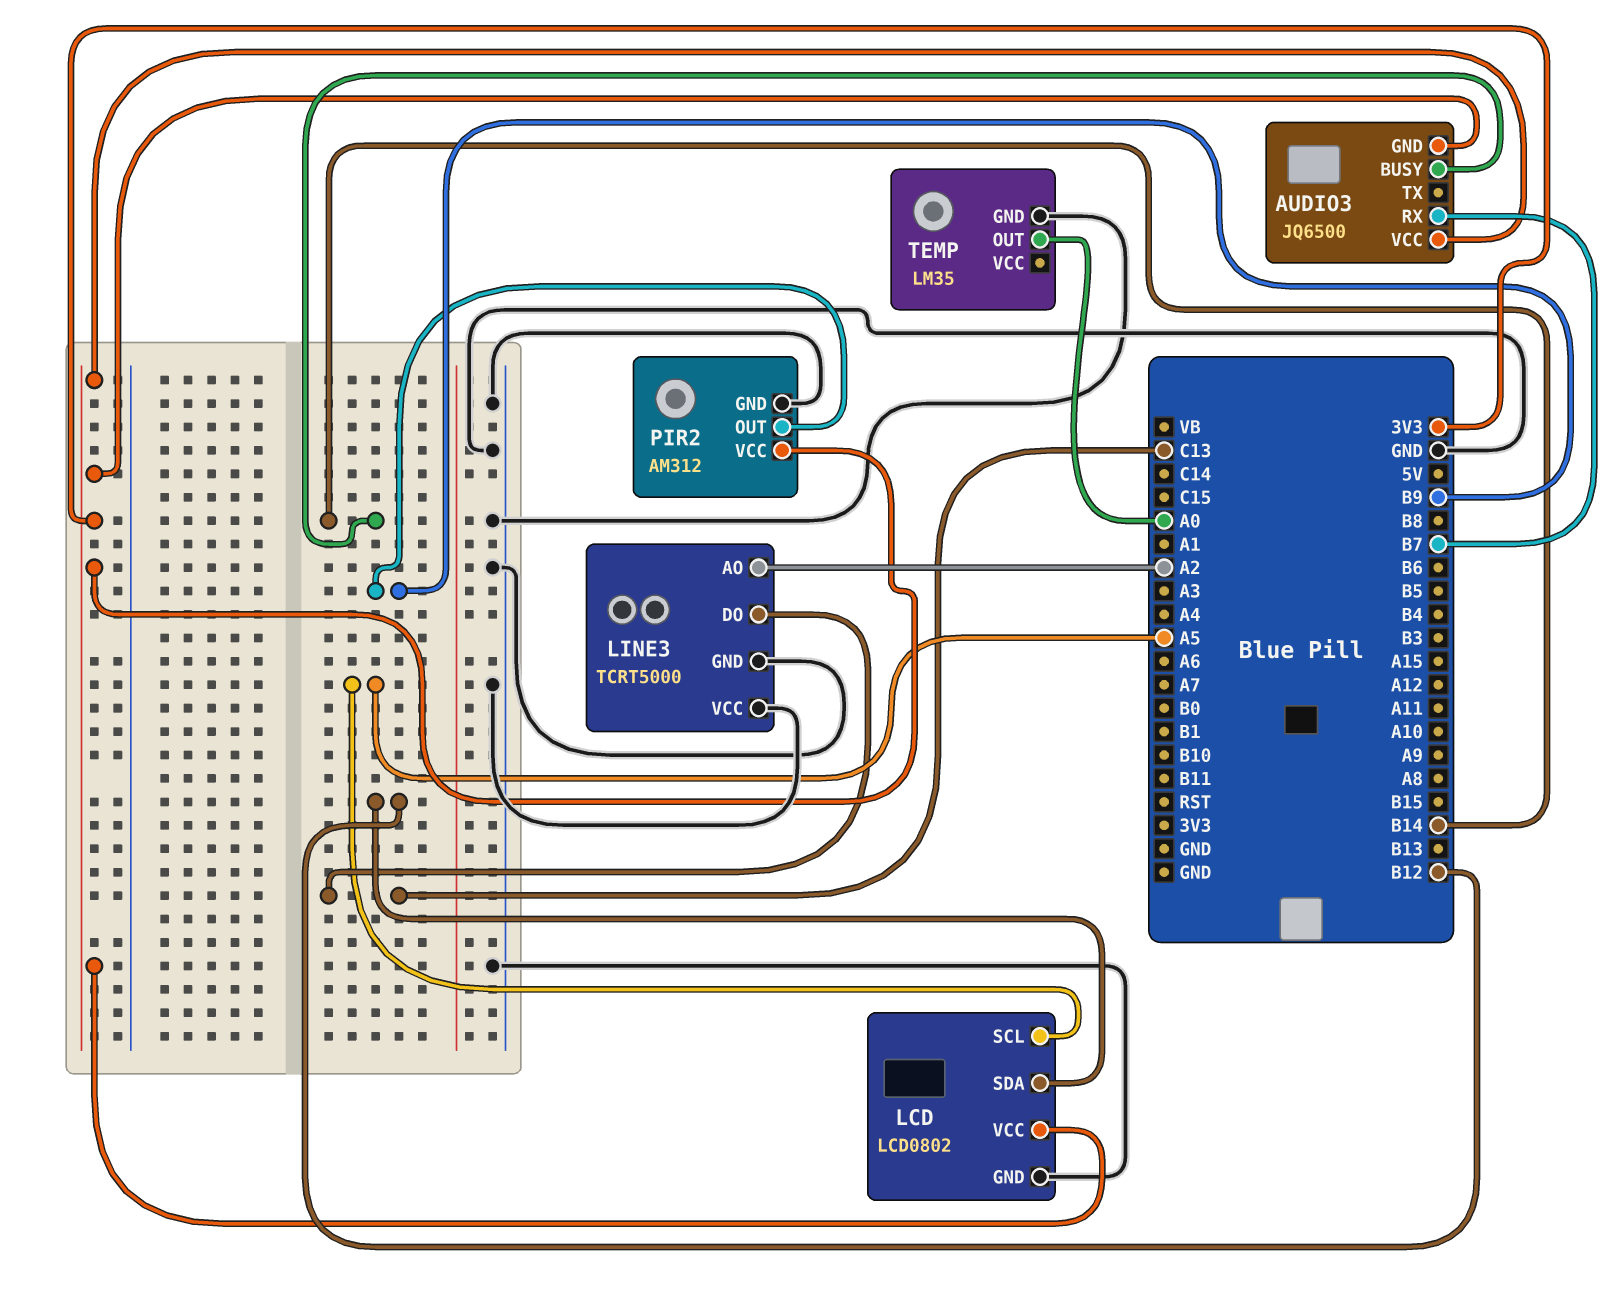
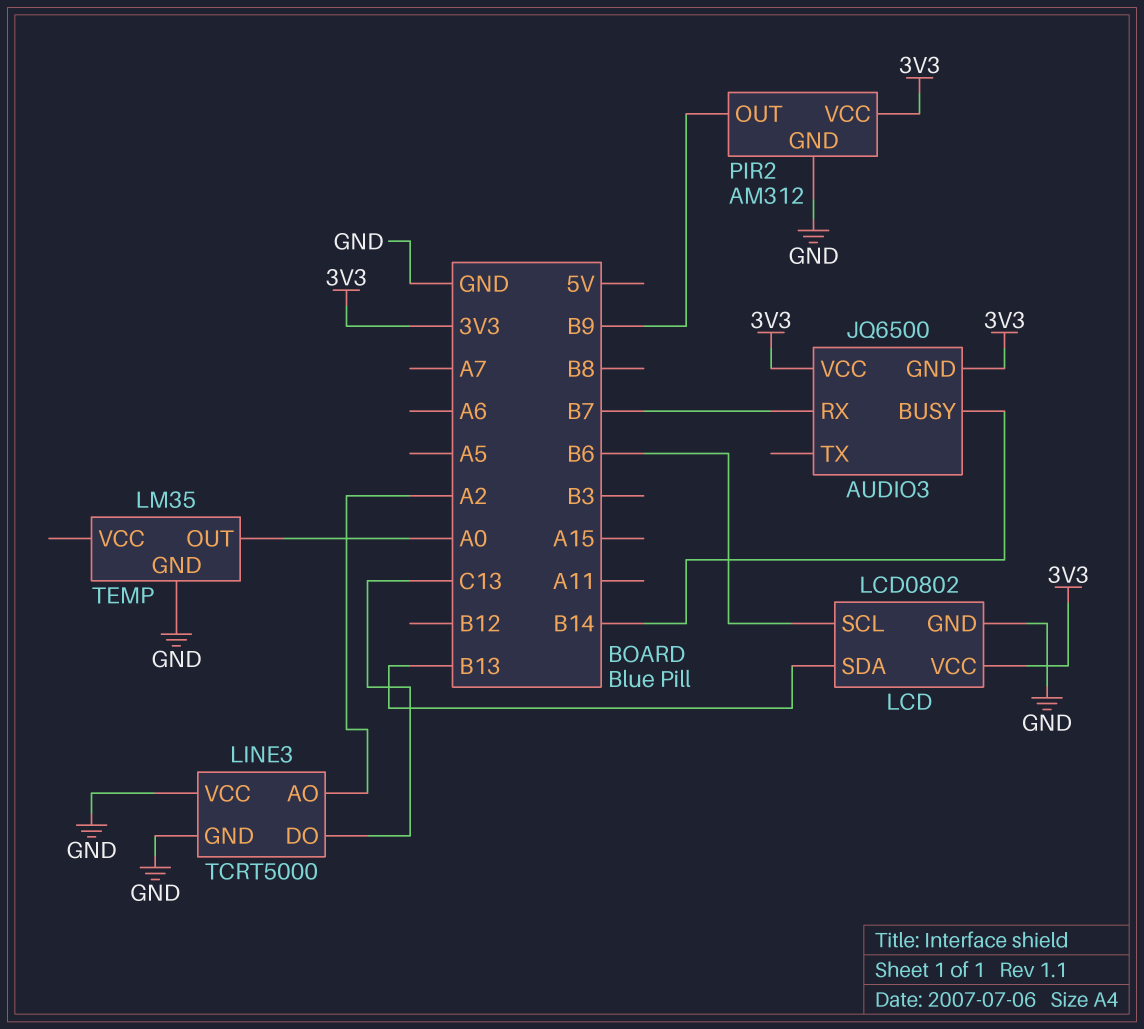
LCD pin SCL: A5 -> B6
LCD pin SDA: B12 -> B13

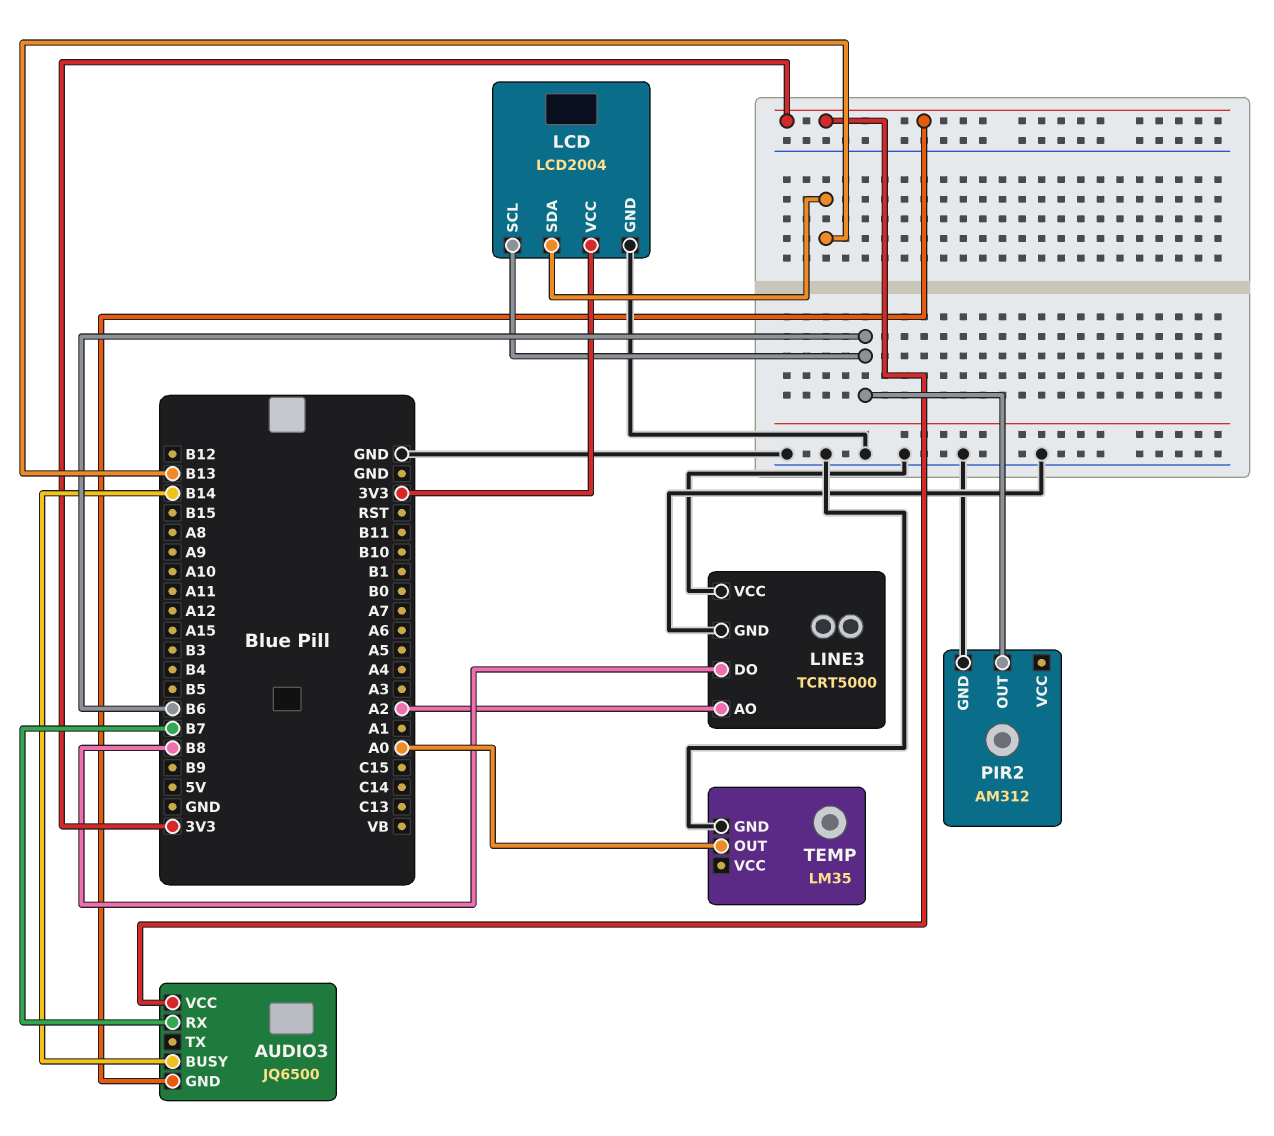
LCD: LCD0802 -> LCD2004
LINE3 pin DO: C13 -> B8
PIR2 pin OUT: B9 -> B6
PIR2 pin VCC: 3V3 -> none

